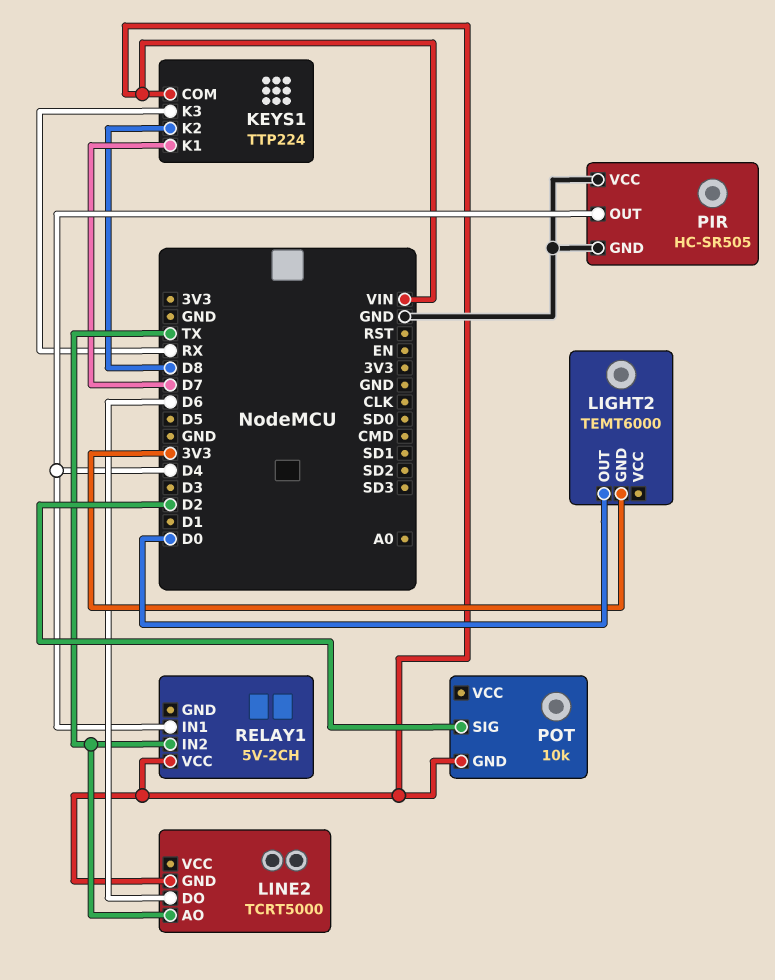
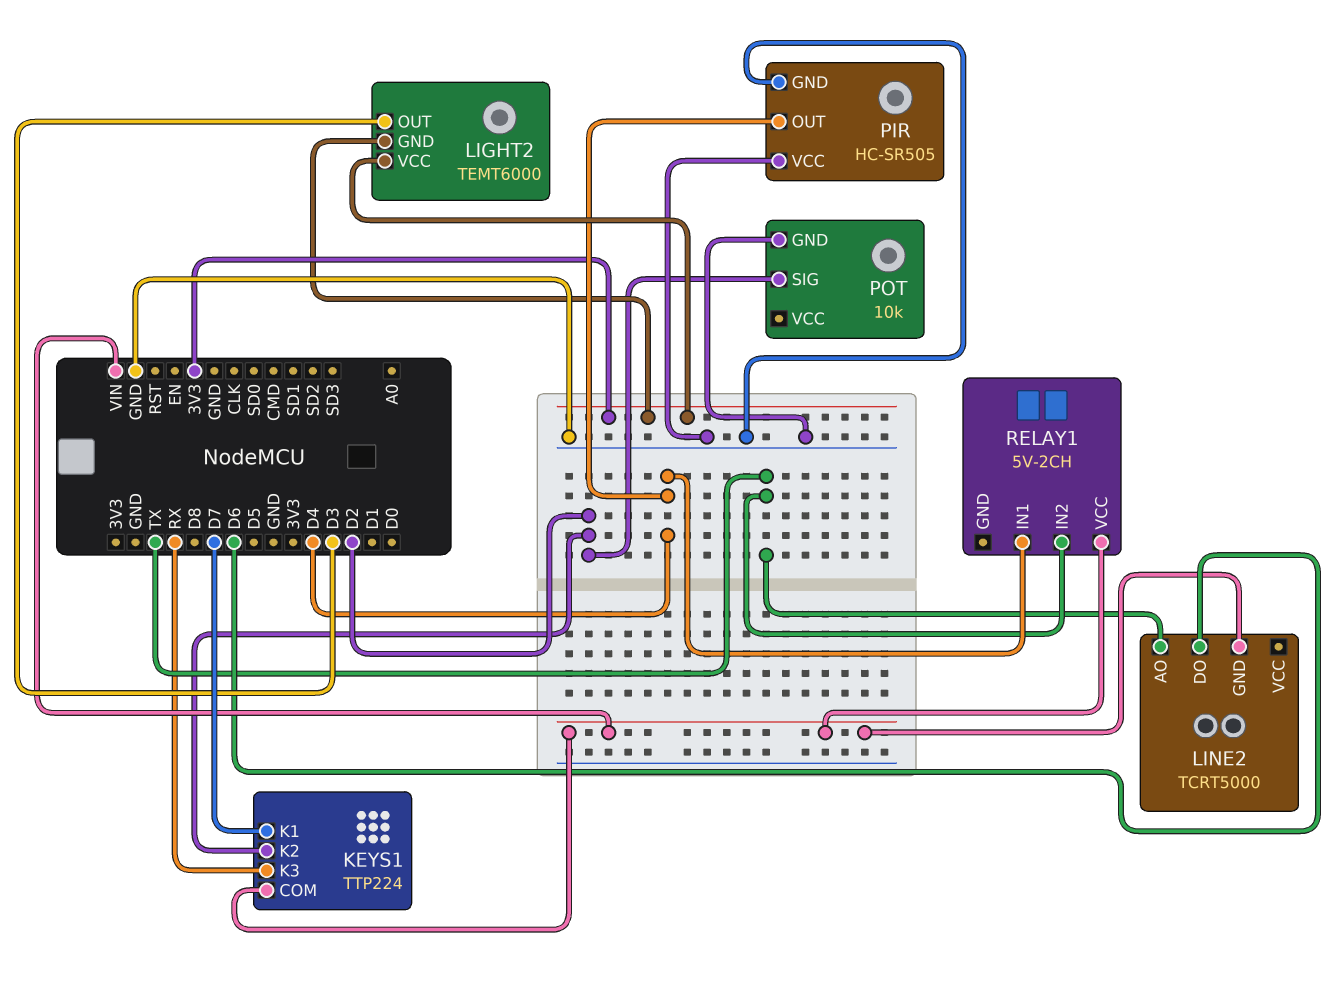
KEYS1 pin K2: D8 -> D2
LIGHT2 pin OUT: D0 -> D3
LIGHT2 pin VCC: none -> 3V3
POT pin GND: VIN -> GND

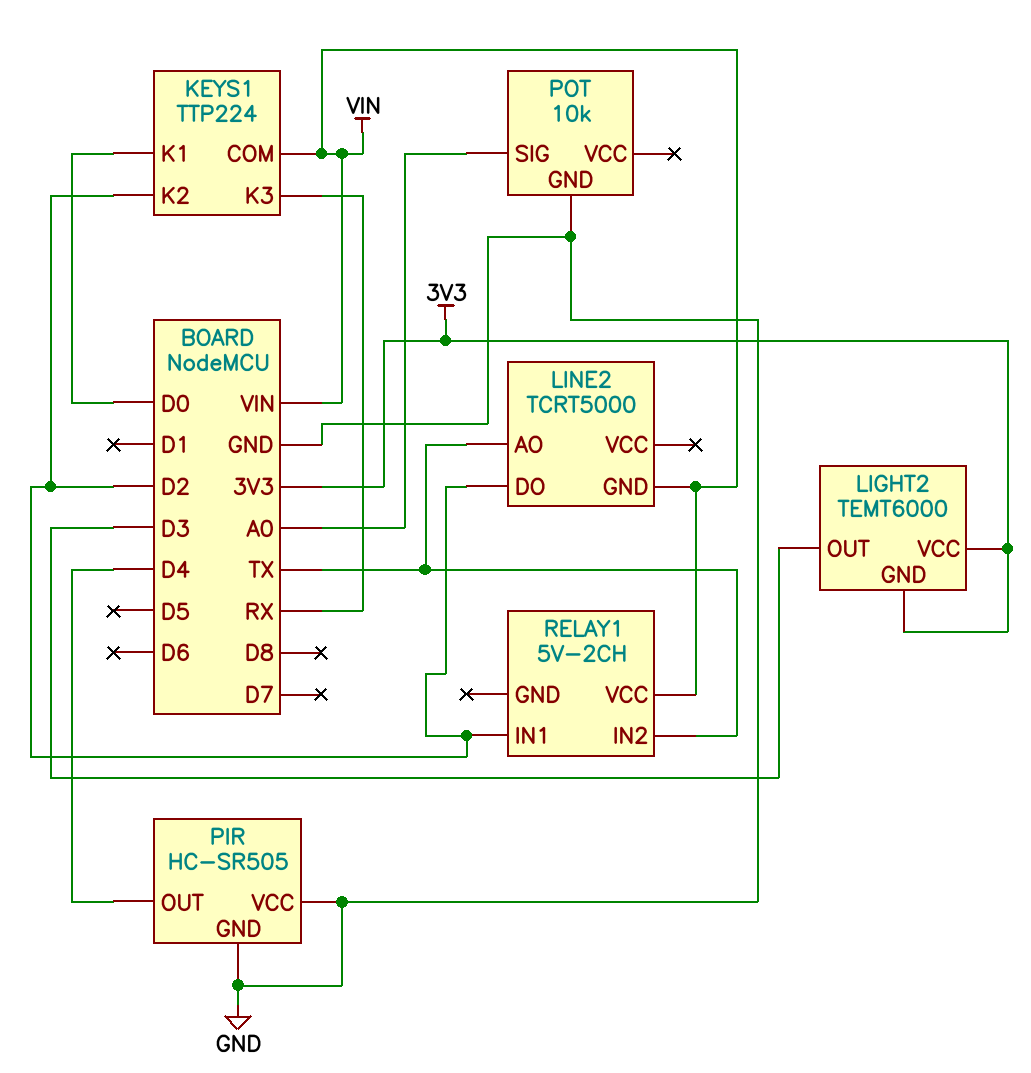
KEYS1 pin K1: D7 -> D0
LINE2 pin DO: D6 -> D2
POT pin SIG: D2 -> A0
RELAY1 pin IN1: D4 -> D2

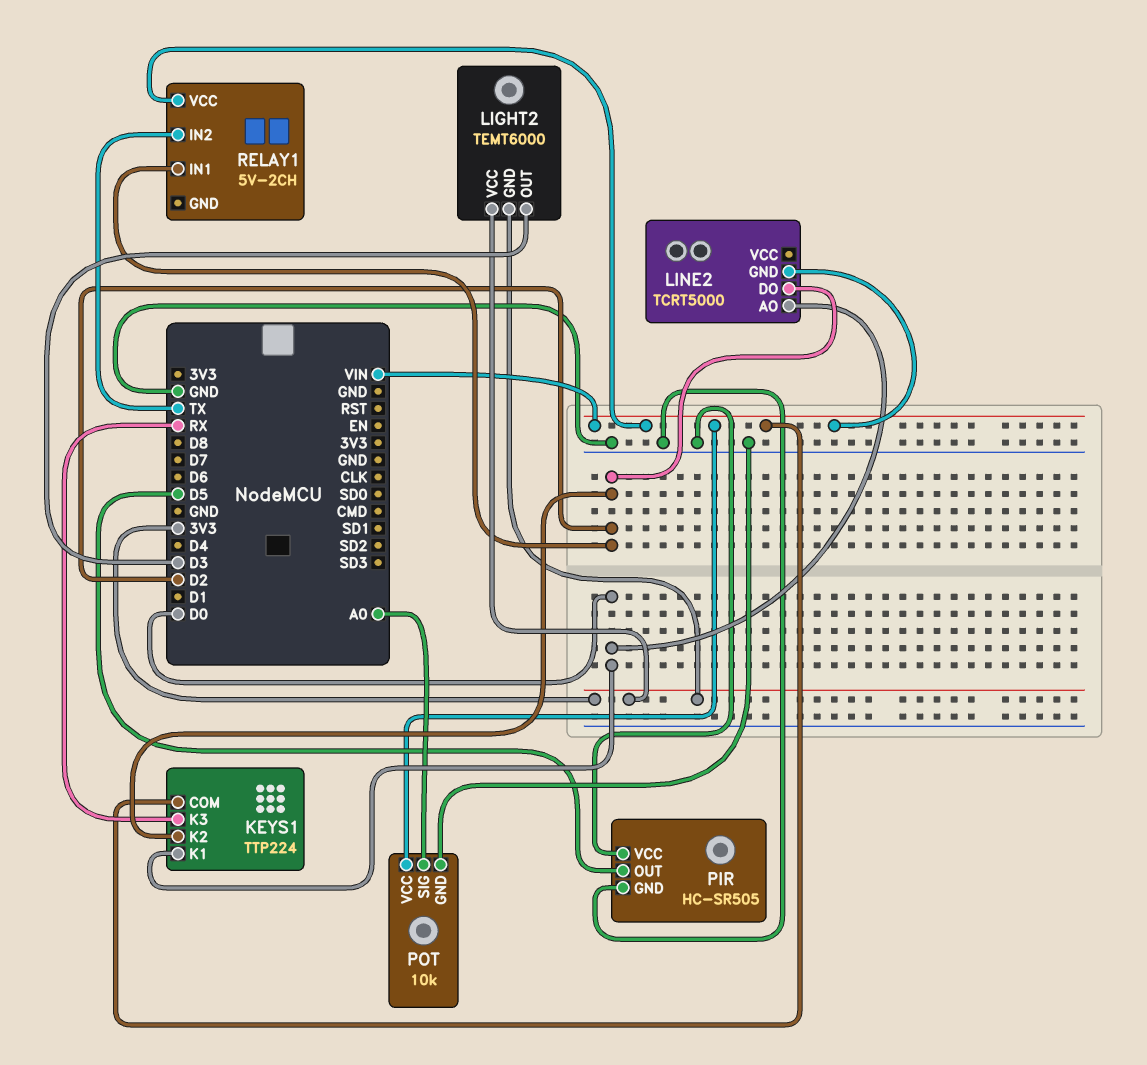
LINE2 pin AO: TX -> D0
PIR pin OUT: D4 -> D5
POT pin VCC: none -> VIN

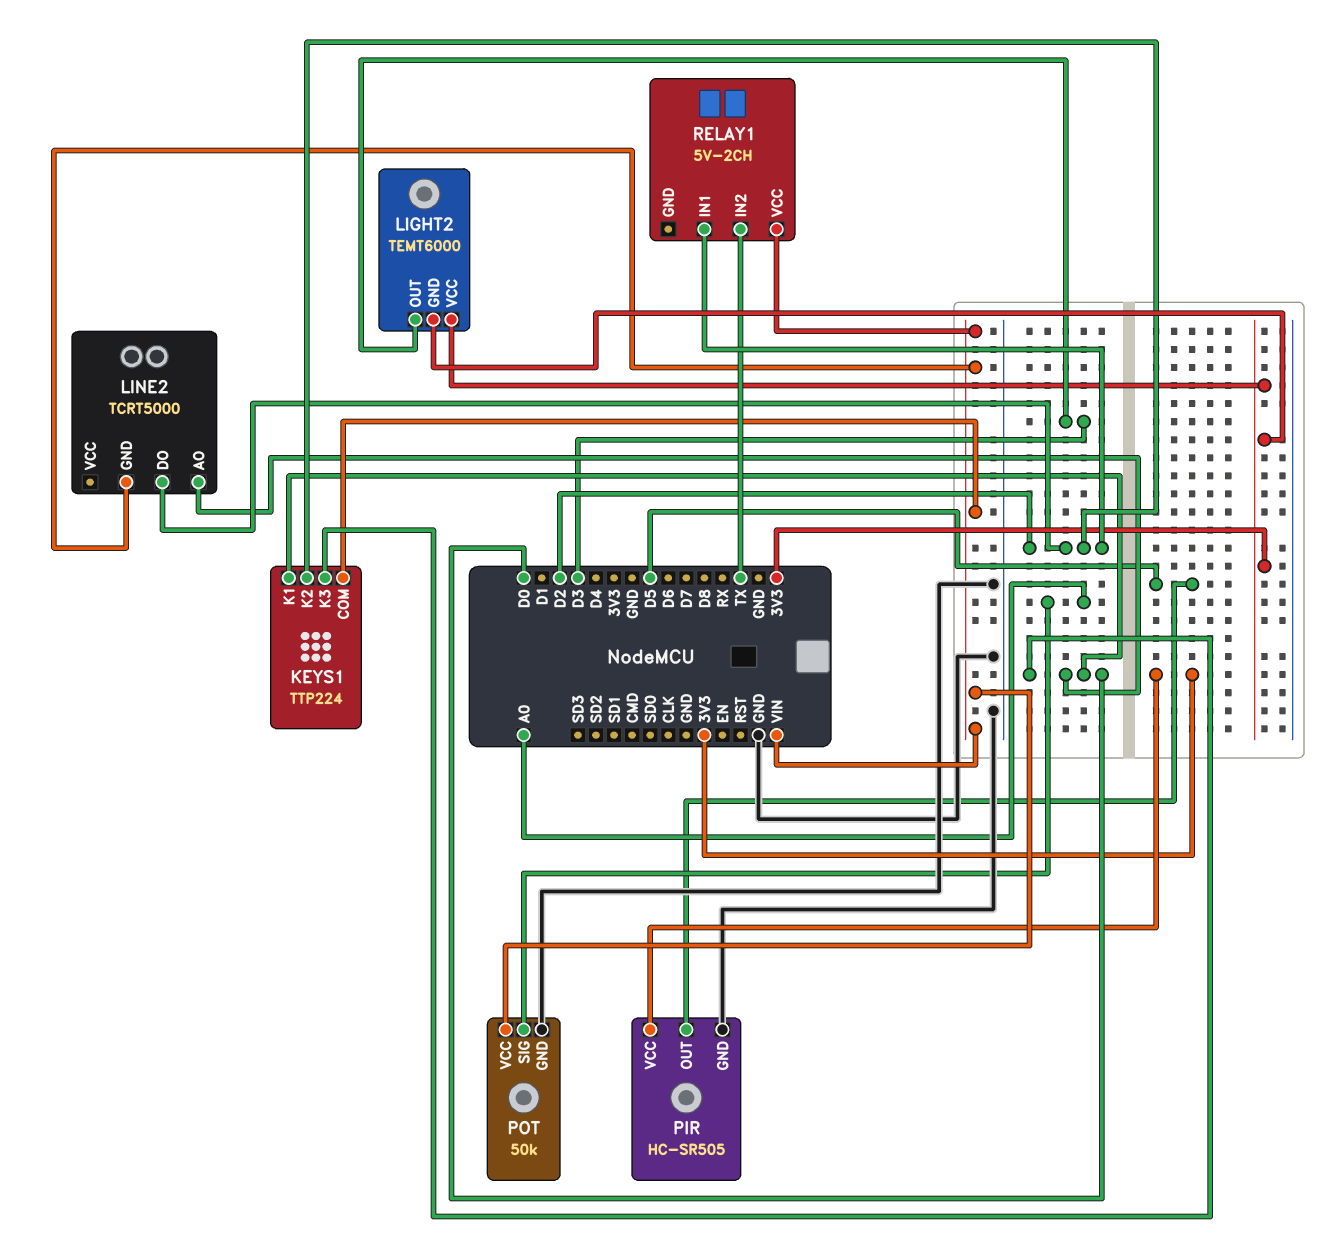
KEYS1 pin K3: RX -> D0
PIR pin VCC: GND -> 3V3
POT: 10k -> 50k

